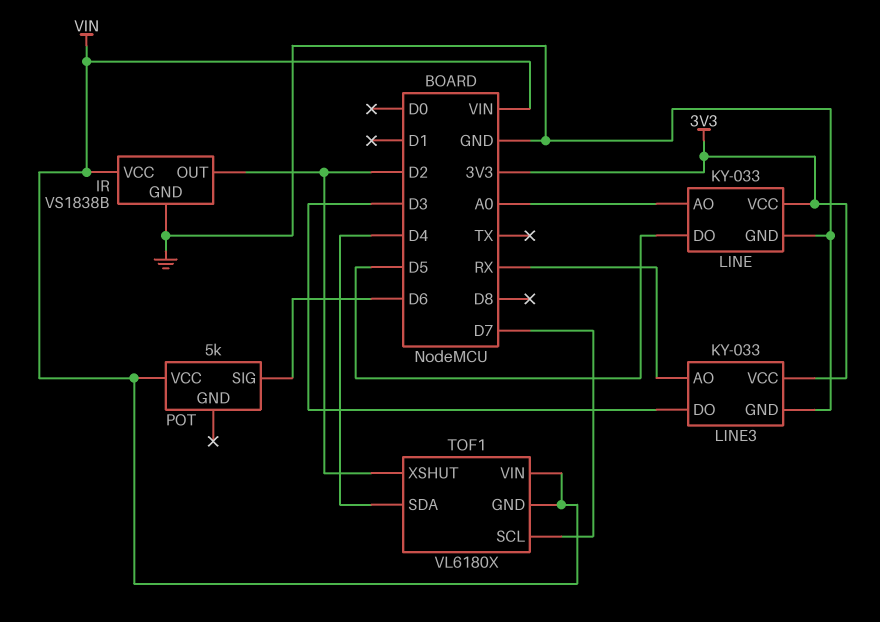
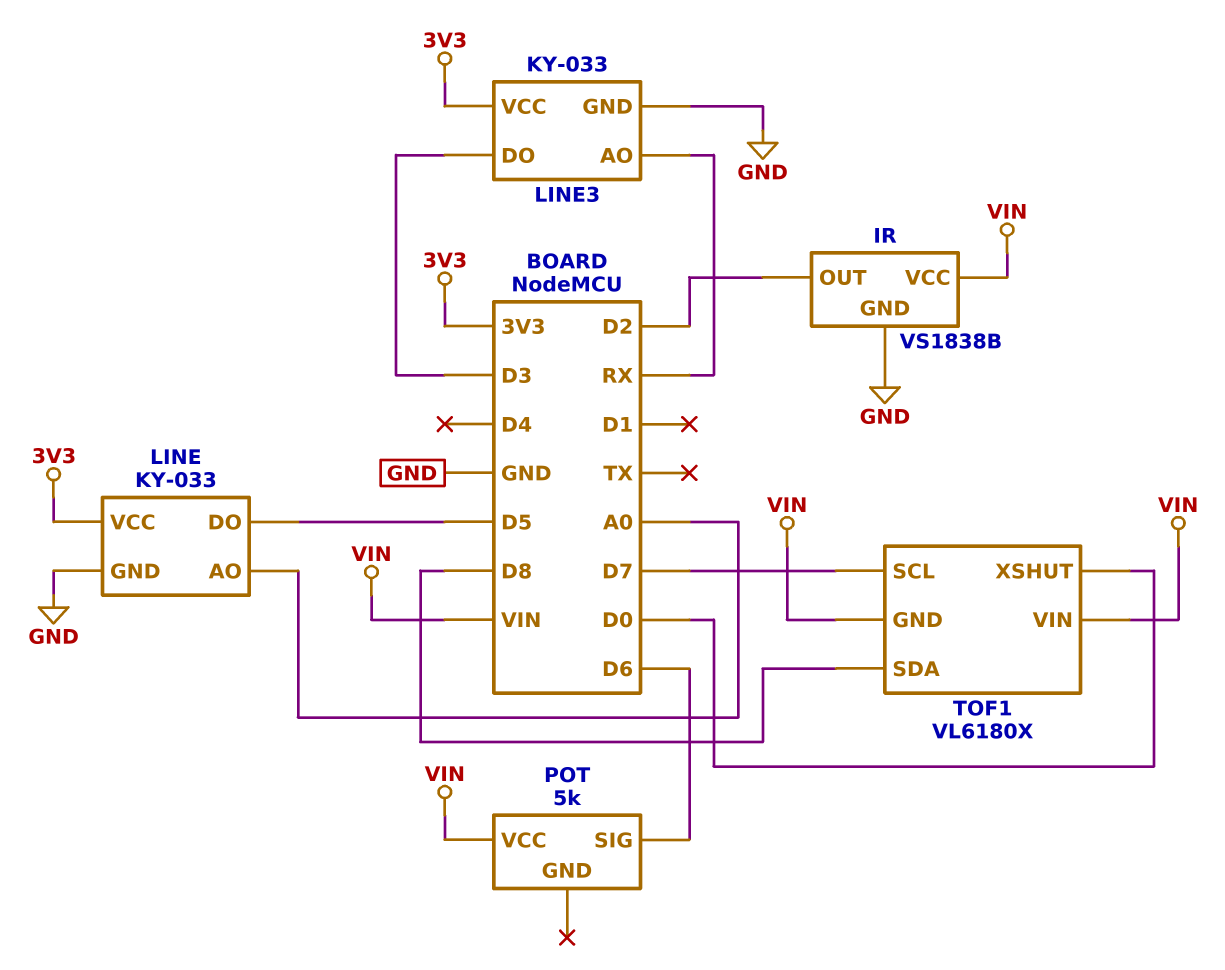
TOF1 pin SDA: D4 -> D8
TOF1 pin XSHUT: D2 -> D0

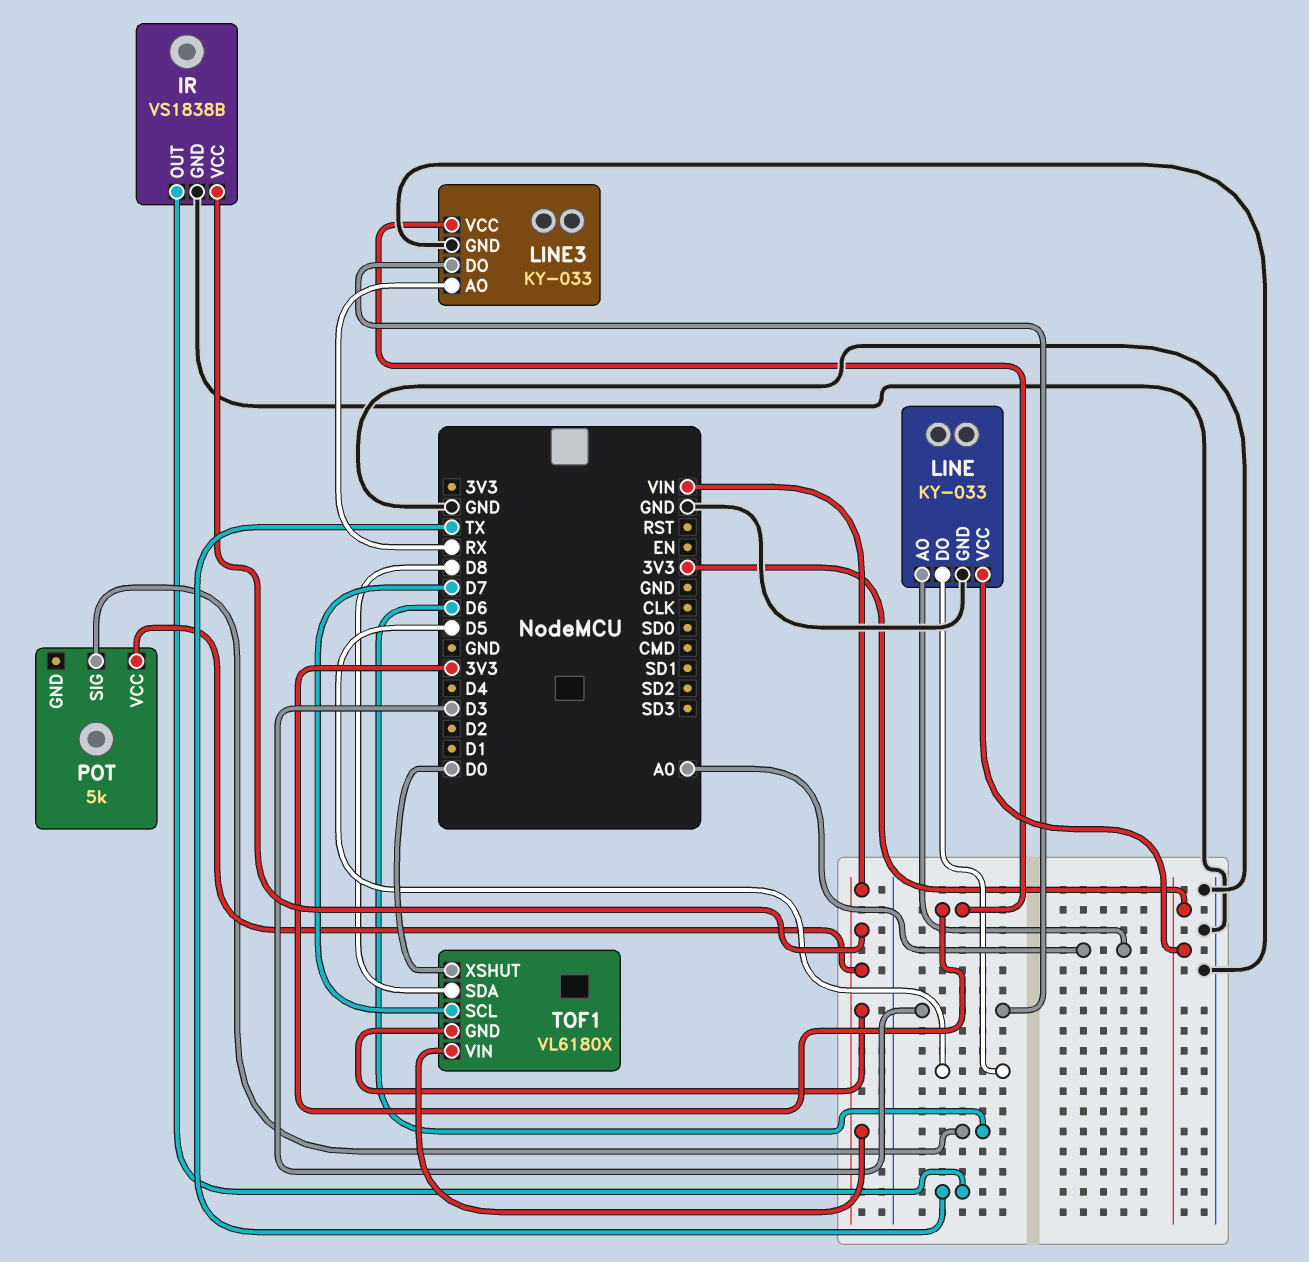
IR pin OUT: D2 -> TX

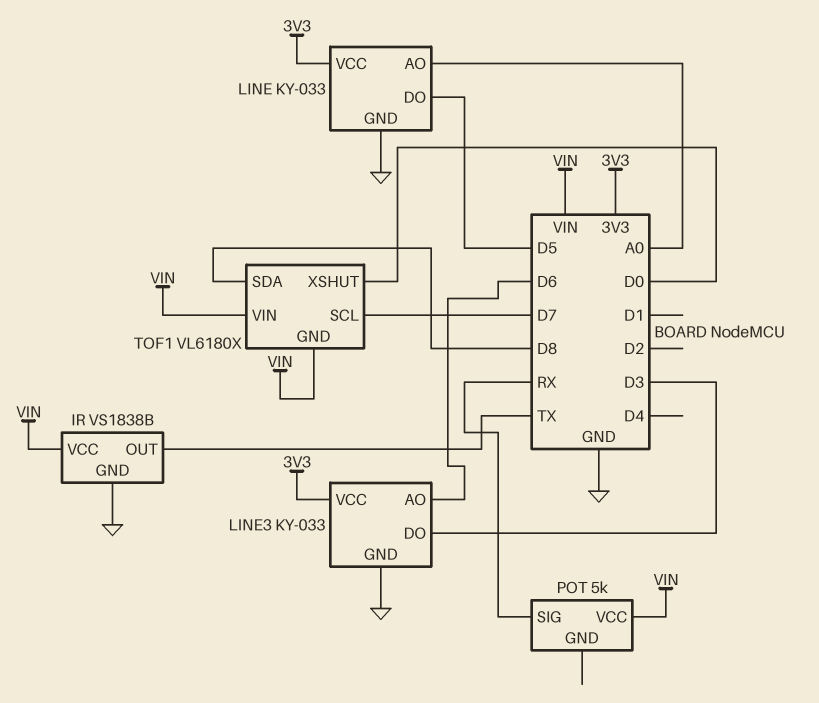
LINE3 pin AO: RX -> D6
POT pin SIG: D6 -> RX

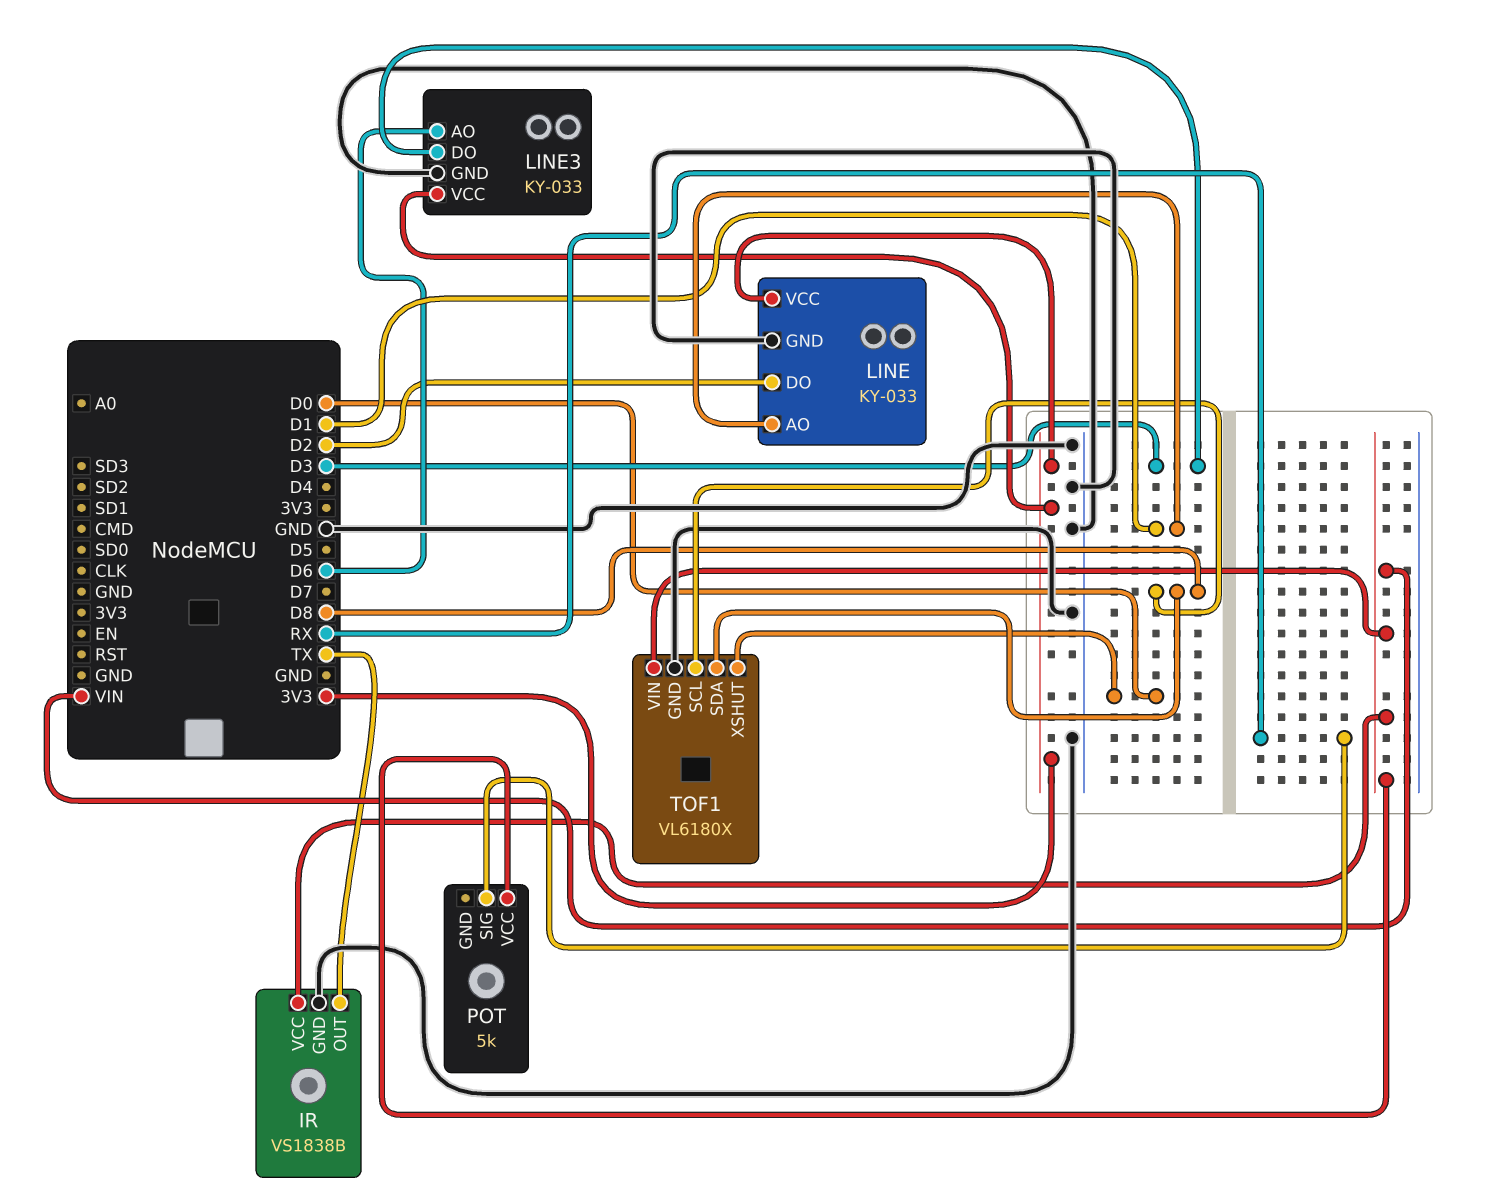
LINE pin AO: A0 -> D1
LINE pin DO: D5 -> D2
TOF1 pin GND: VIN -> GND
TOF1 pin SCL: D7 -> D8

